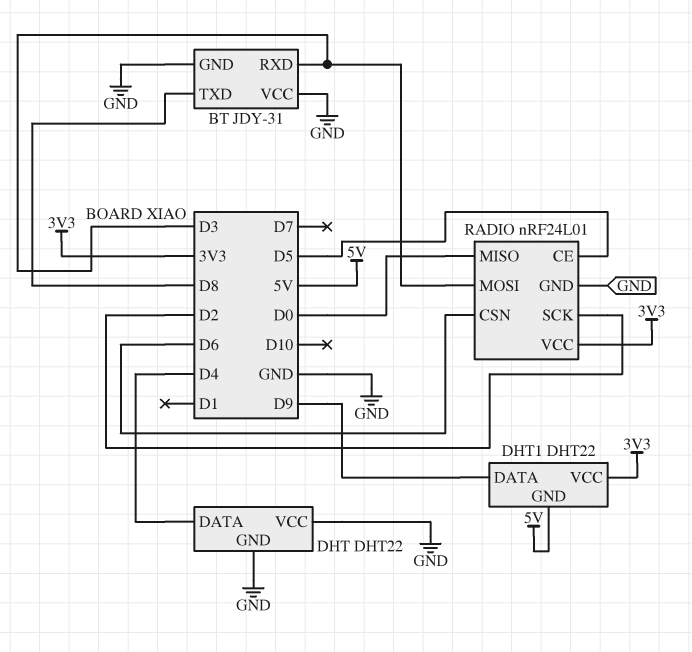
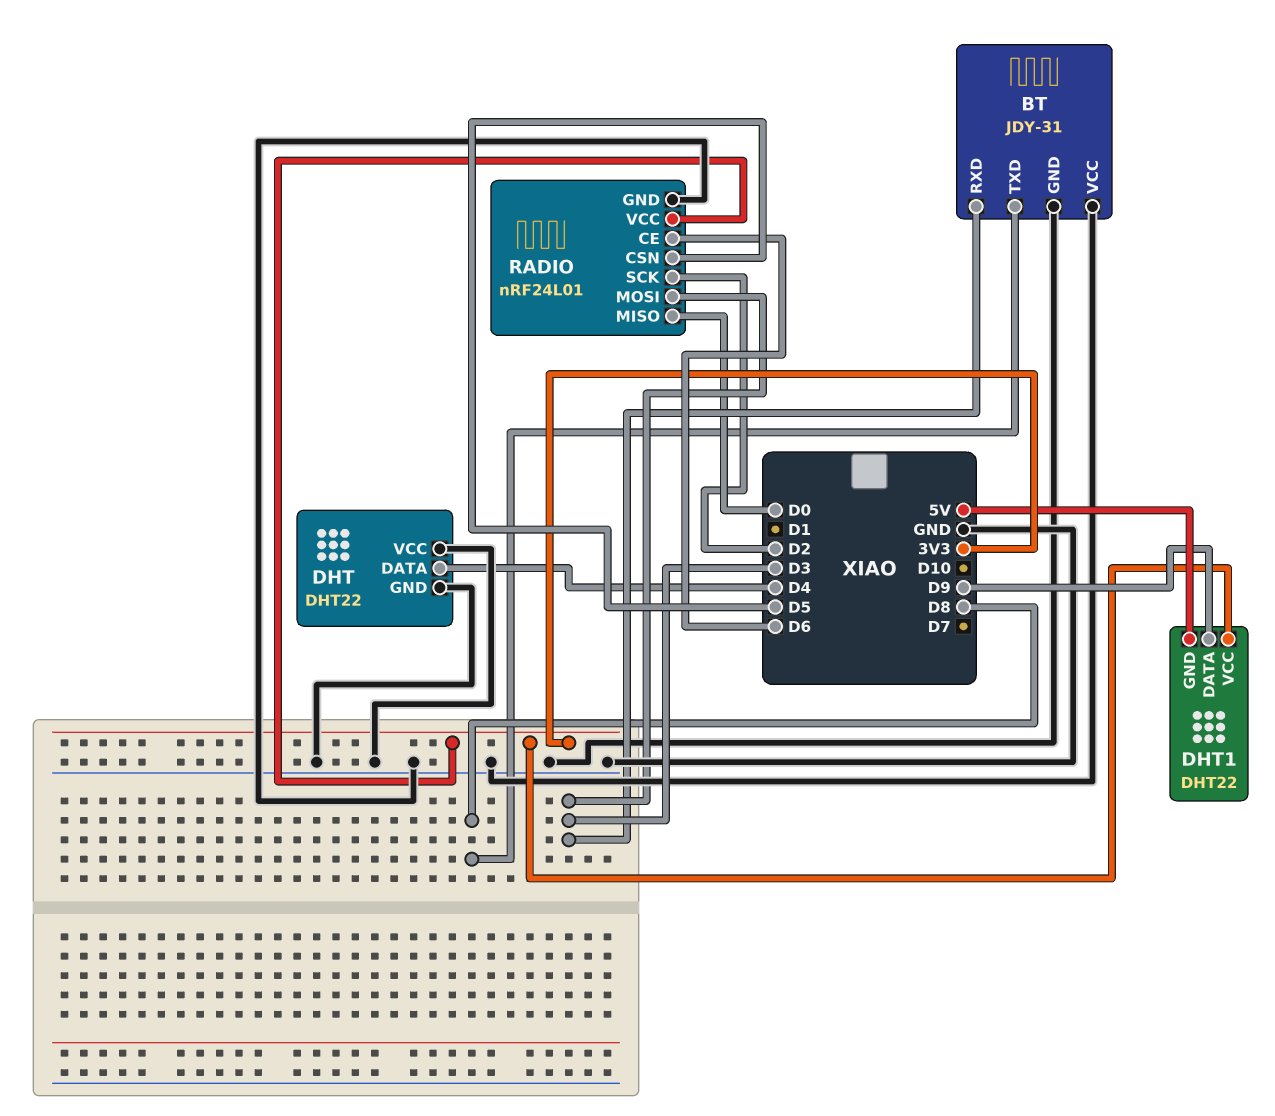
RADIO pin CE: D5 -> D6
RADIO pin CSN: D6 -> D5

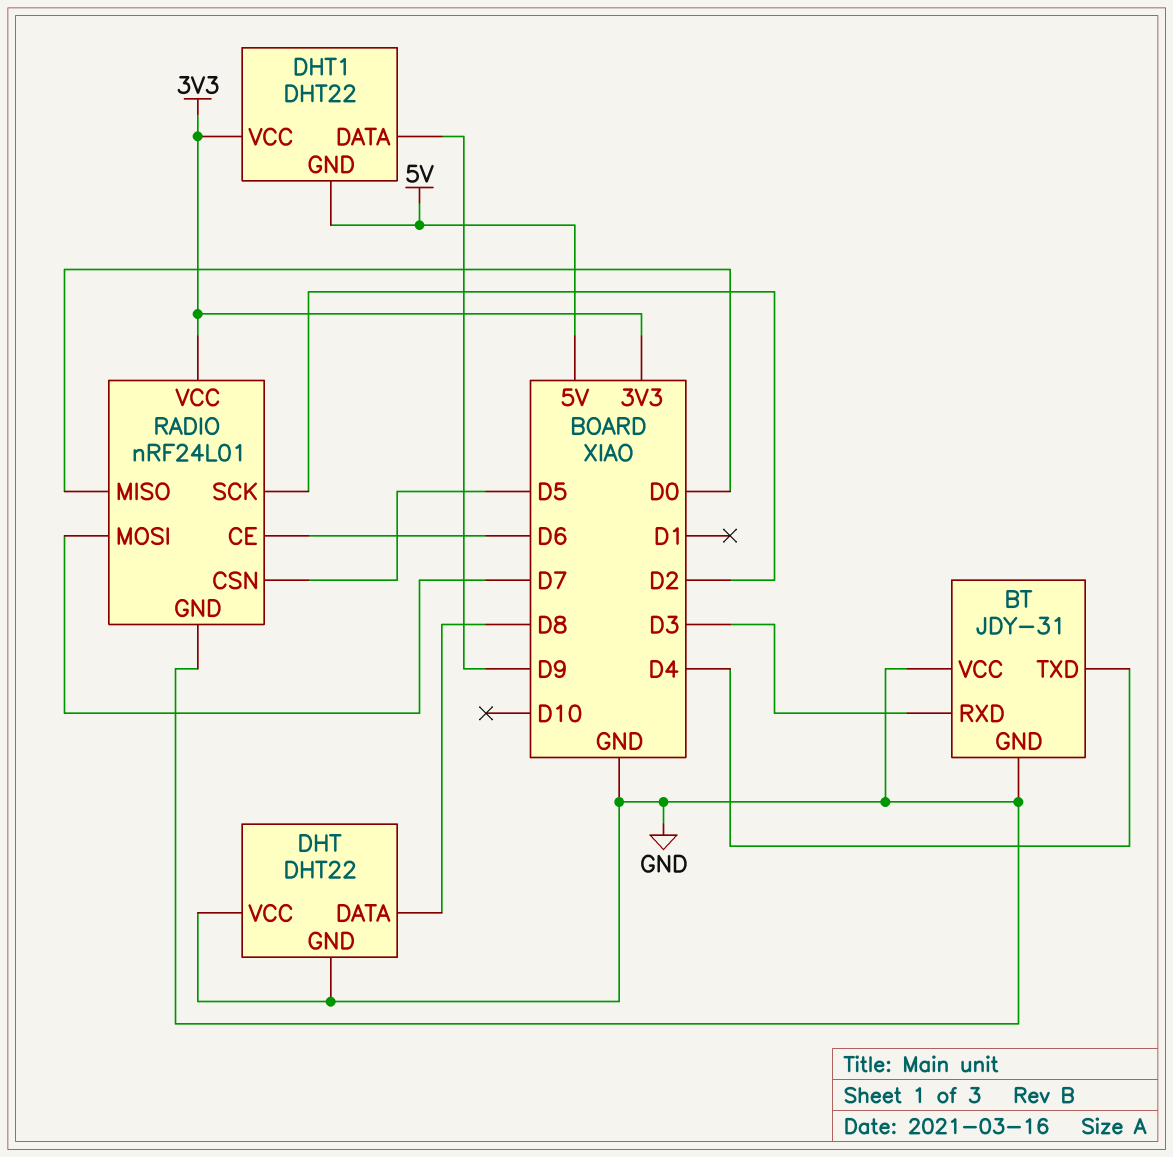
BT pin TXD: D8 -> D4
DHT pin DATA: D4 -> D8
RADIO pin MOSI: D3 -> D7

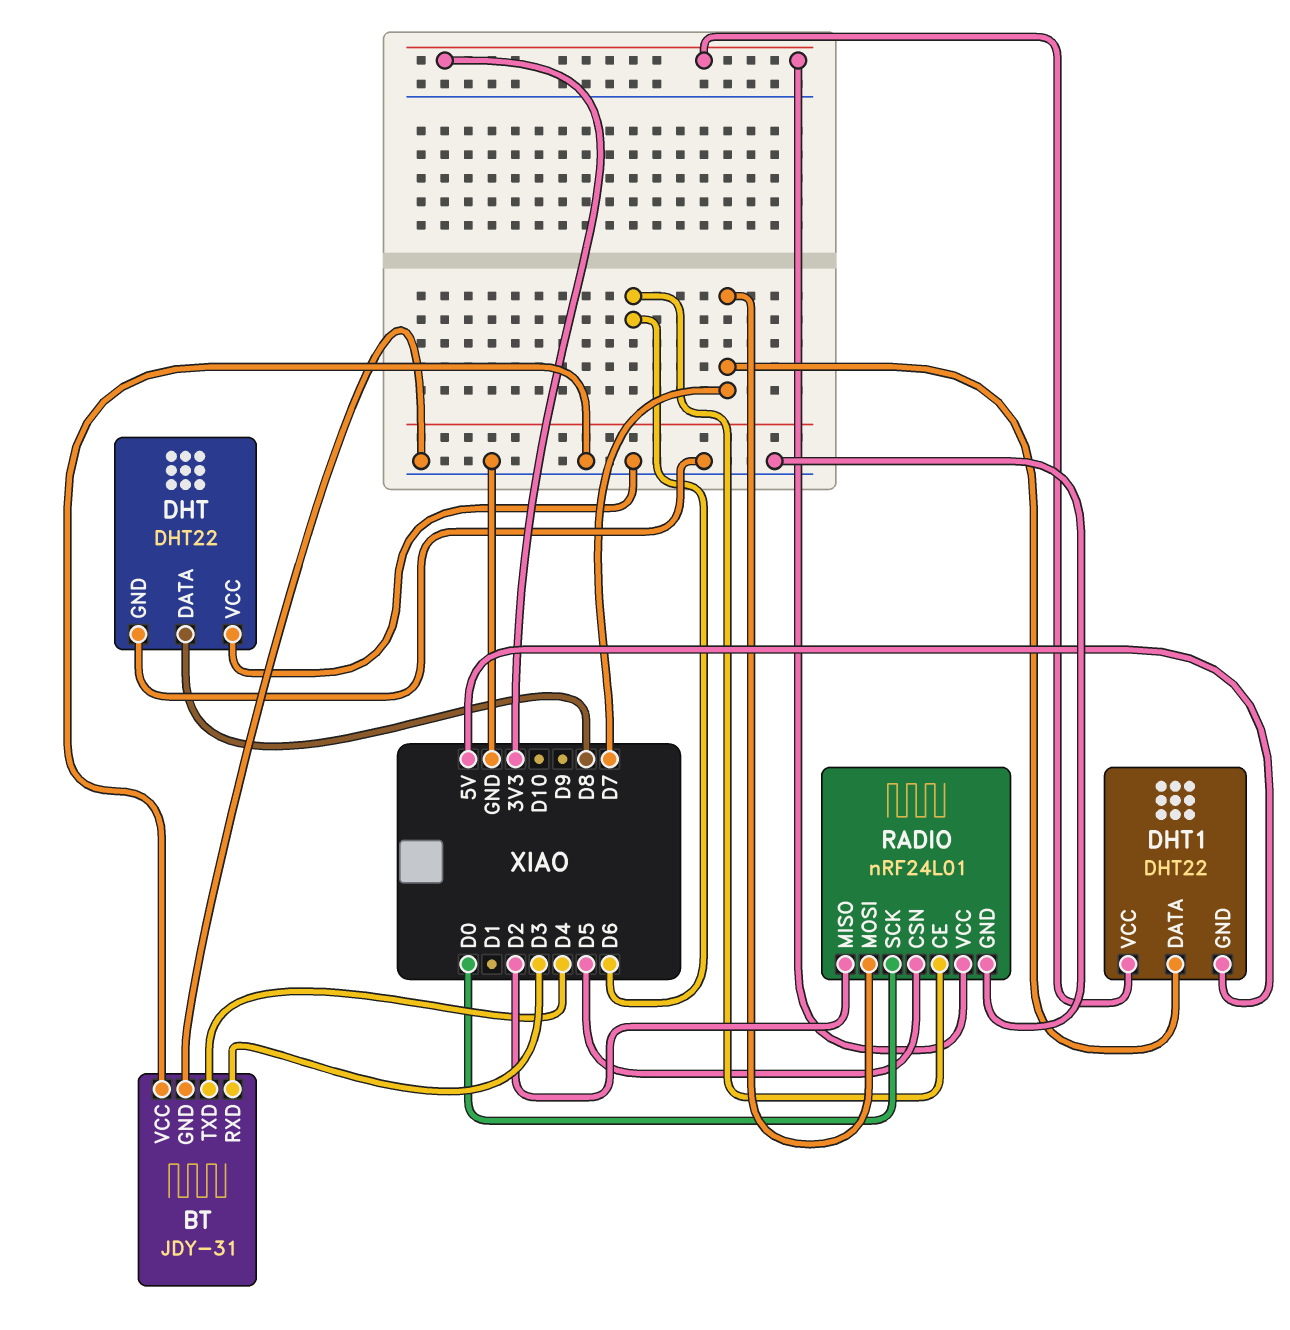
DHT1 pin DATA: D9 -> D7
RADIO pin MISO: D0 -> D2
RADIO pin SCK: D2 -> D0

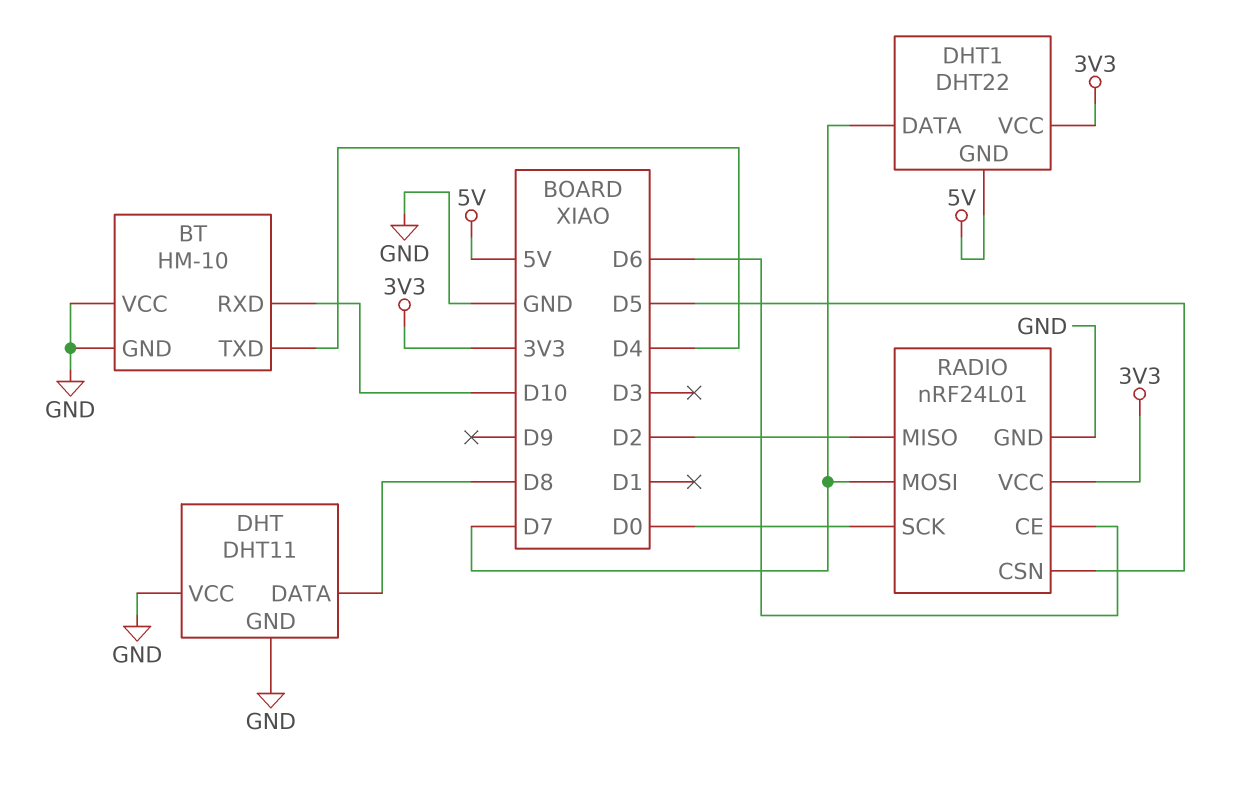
BT: JDY-31 -> HM-10
BT pin RXD: D3 -> D10
DHT: DHT22 -> DHT11

